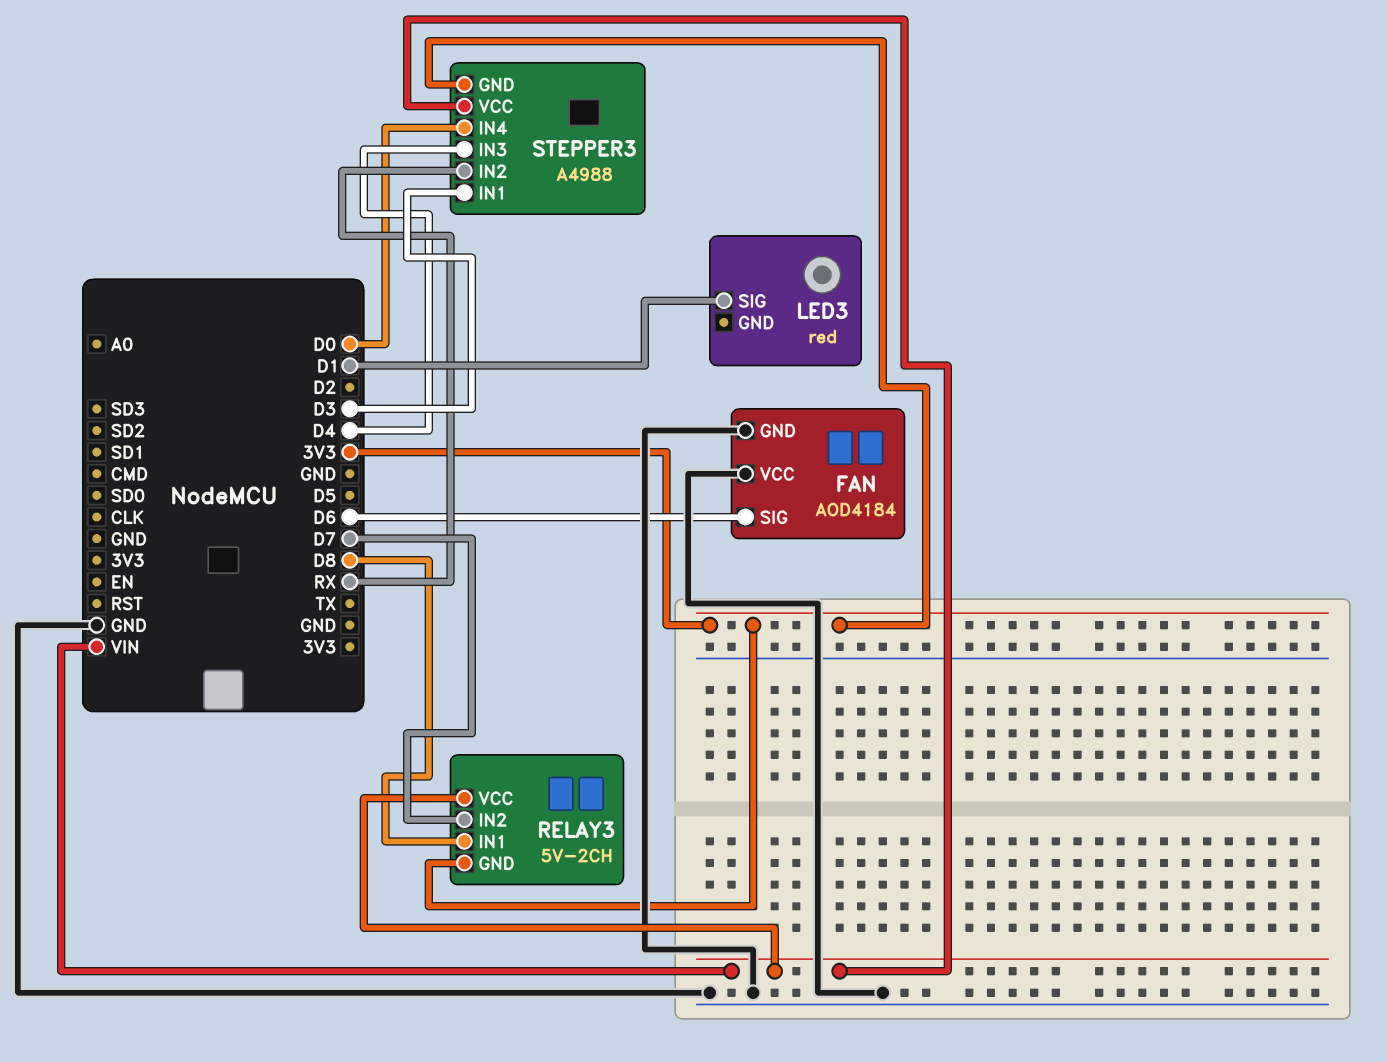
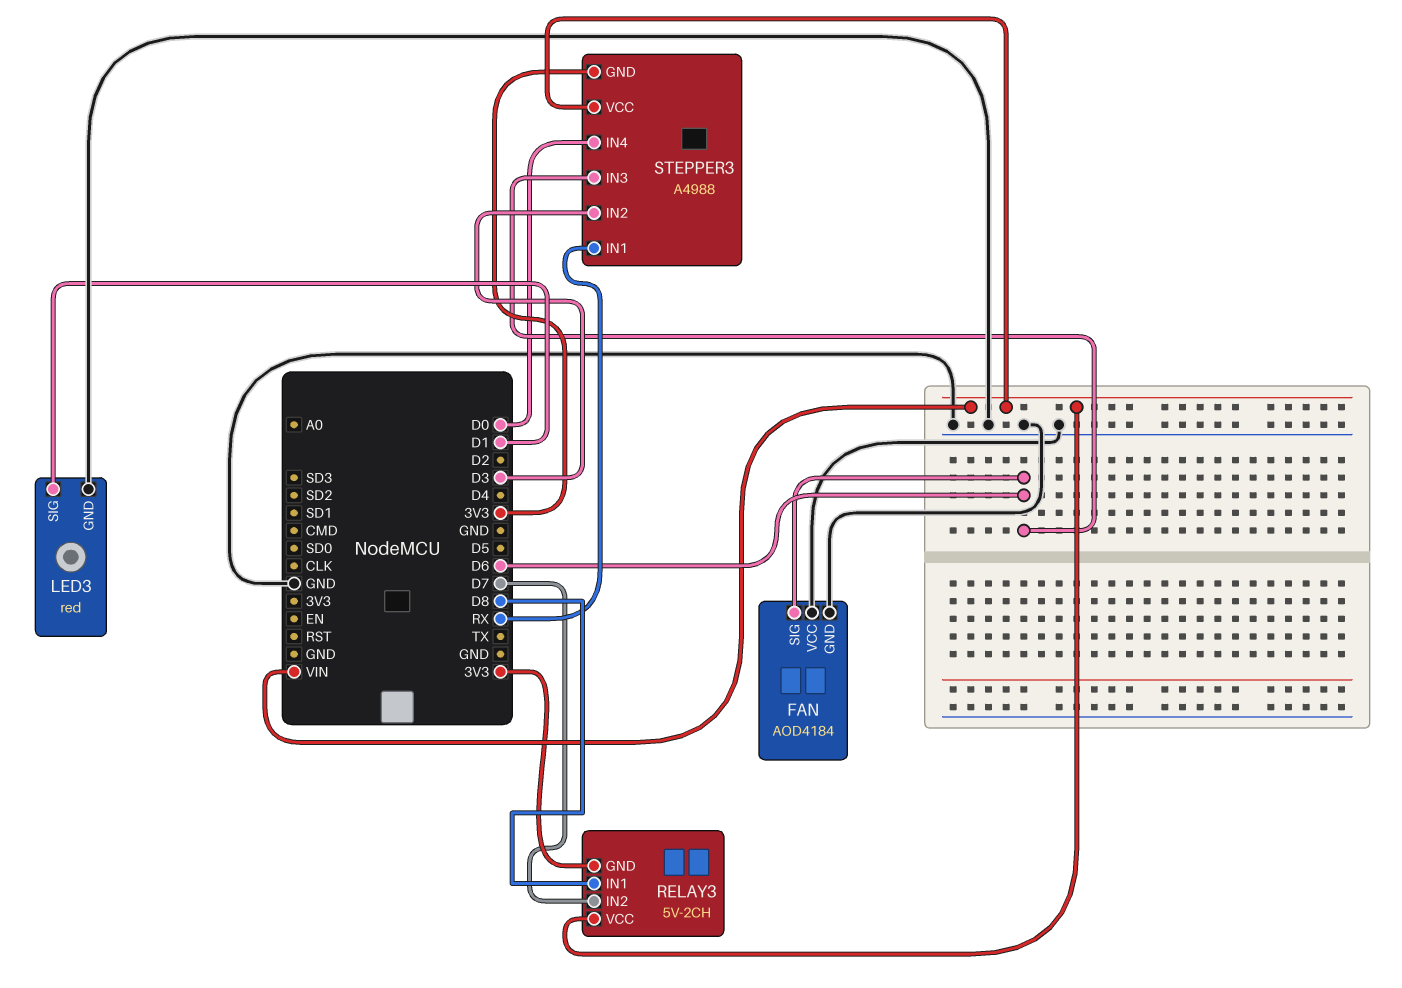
LED3 pin GND: none -> GND
STEPPER3 pin IN1: D3 -> RX
STEPPER3 pin IN2: RX -> D3
STEPPER3 pin IN3: D4 -> D6

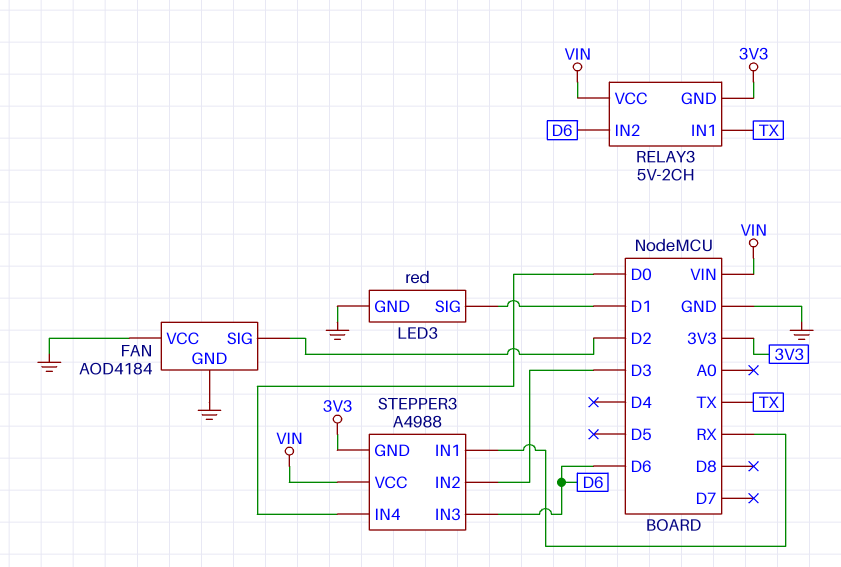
FAN pin SIG: D6 -> D2
RELAY3 pin IN1: D8 -> TX
RELAY3 pin IN2: D7 -> D6

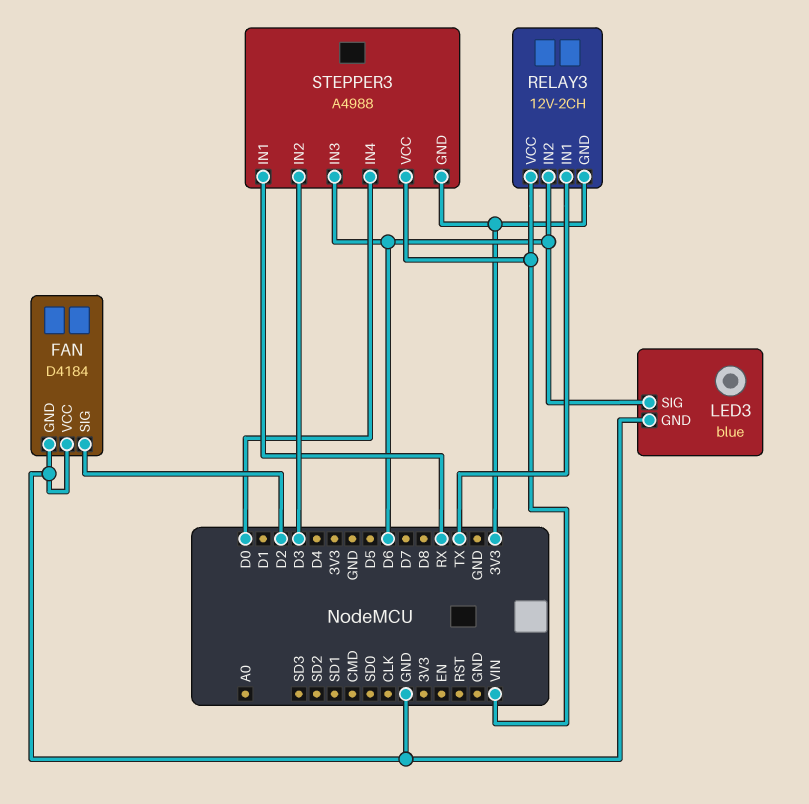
FAN: AOD4184 -> D4184
LED3: red -> blue
LED3 pin SIG: D1 -> D6
RELAY3: 5V-2CH -> 12V-2CH

